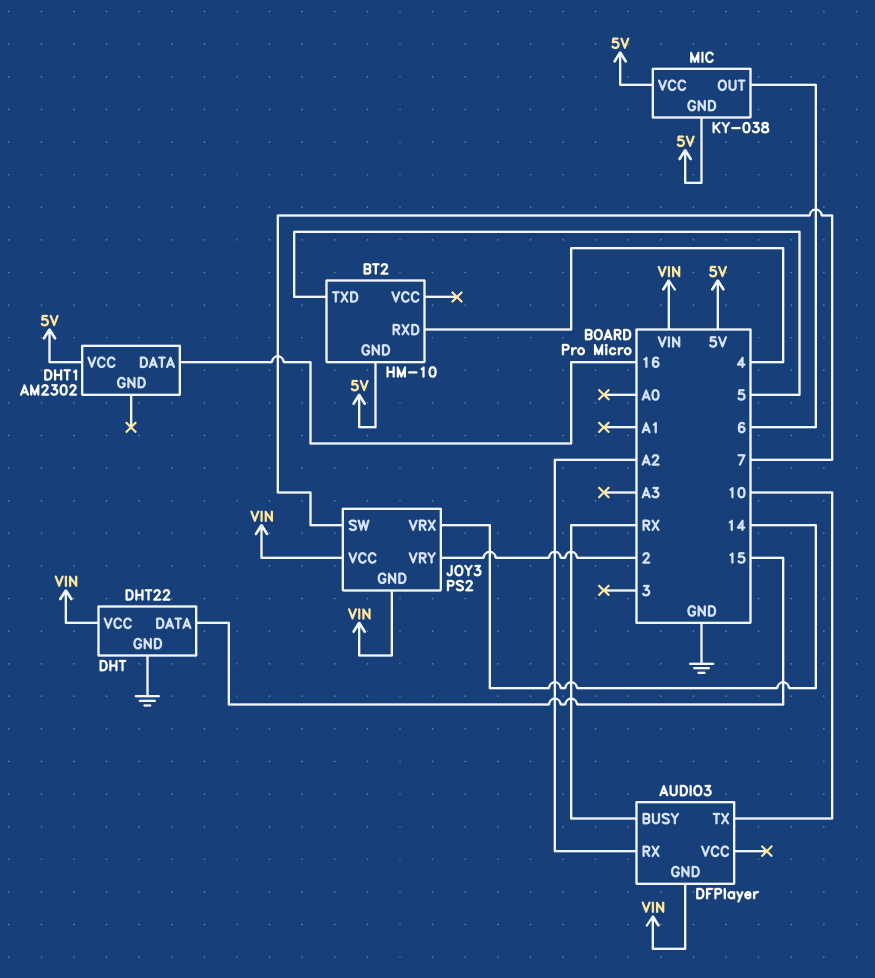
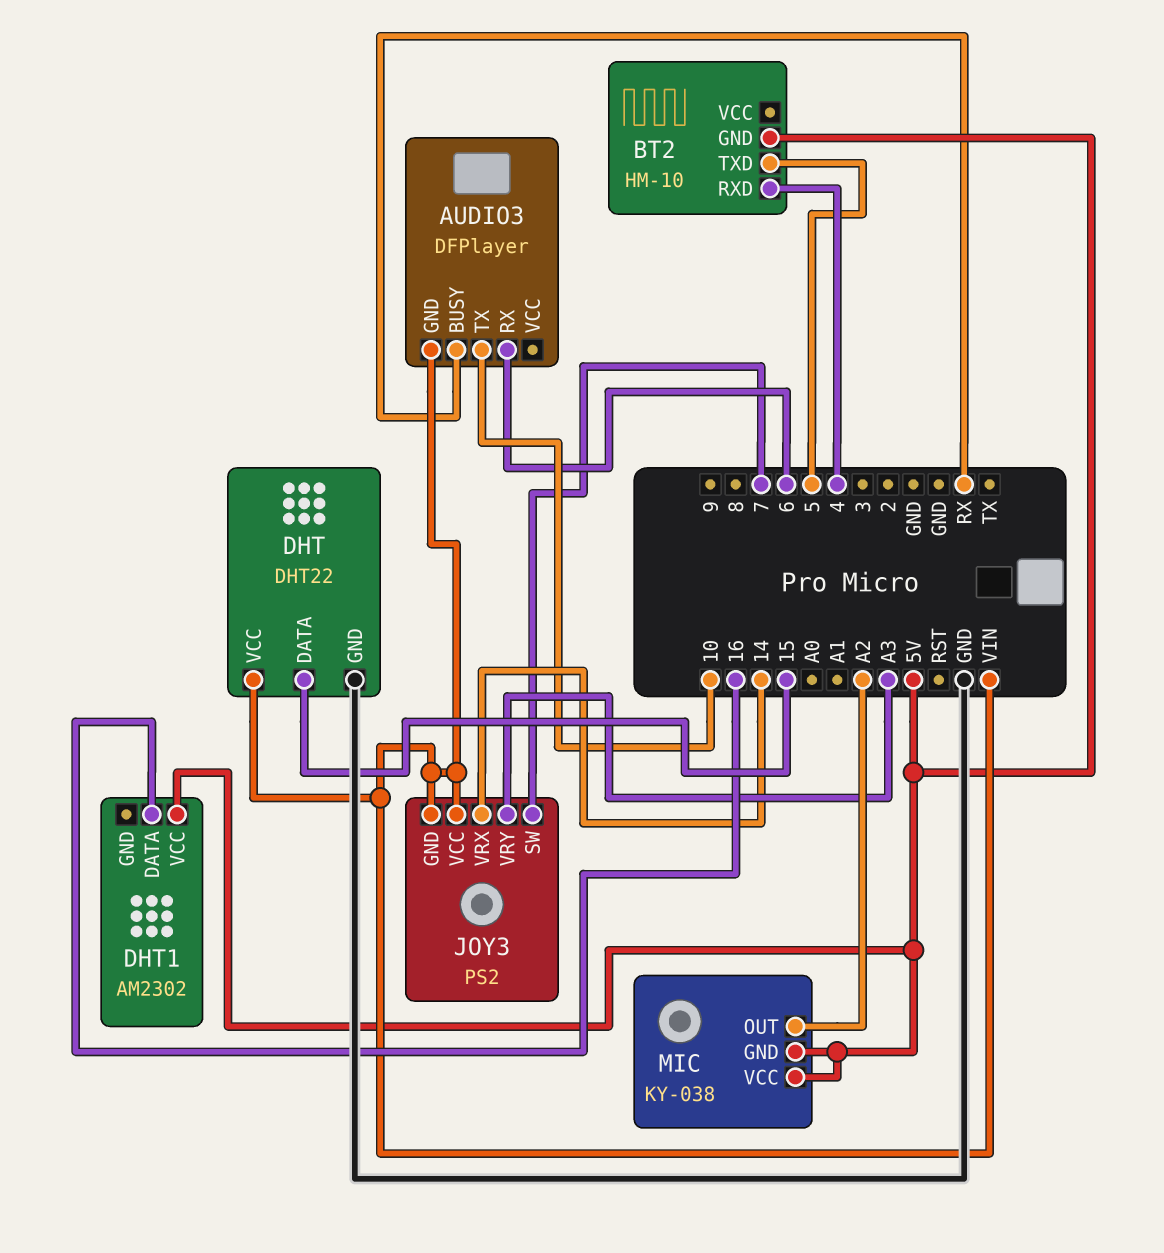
AUDIO3 pin RX: A2 -> 6
JOY3 pin VRY: 2 -> A3
MIC pin OUT: 6 -> A2

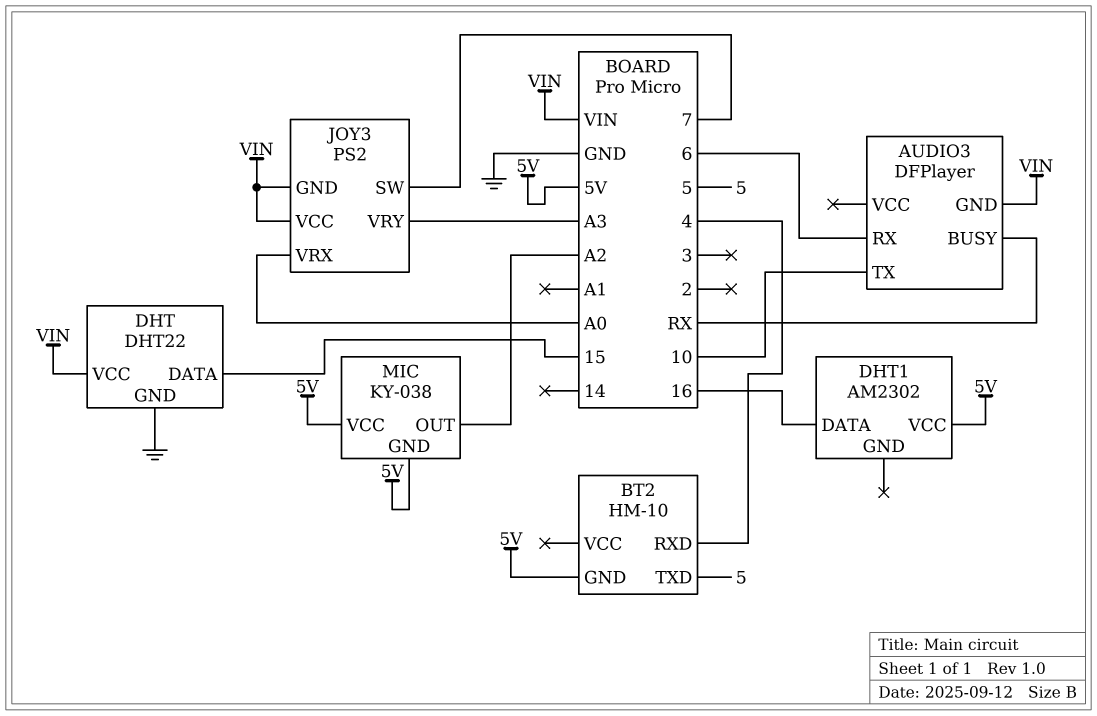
JOY3 pin VRX: 14 -> A0

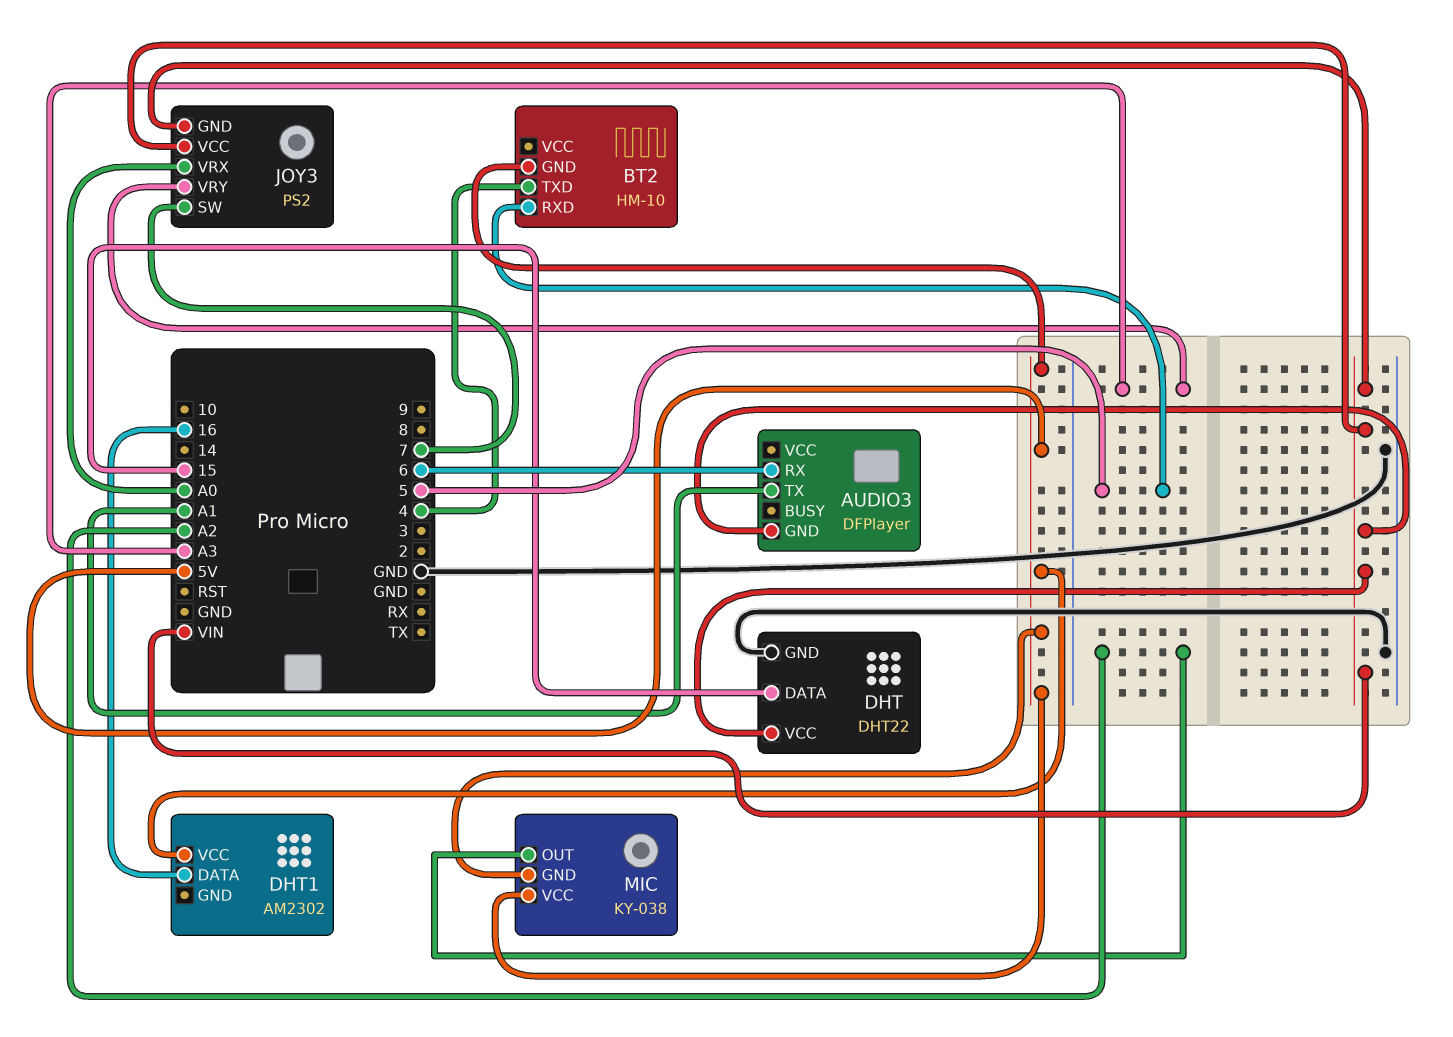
AUDIO3 pin BUSY: RX -> none
AUDIO3 pin TX: 10 -> A1
BT2 pin RXD: 4 -> 5
BT2 pin TXD: 5 -> 4

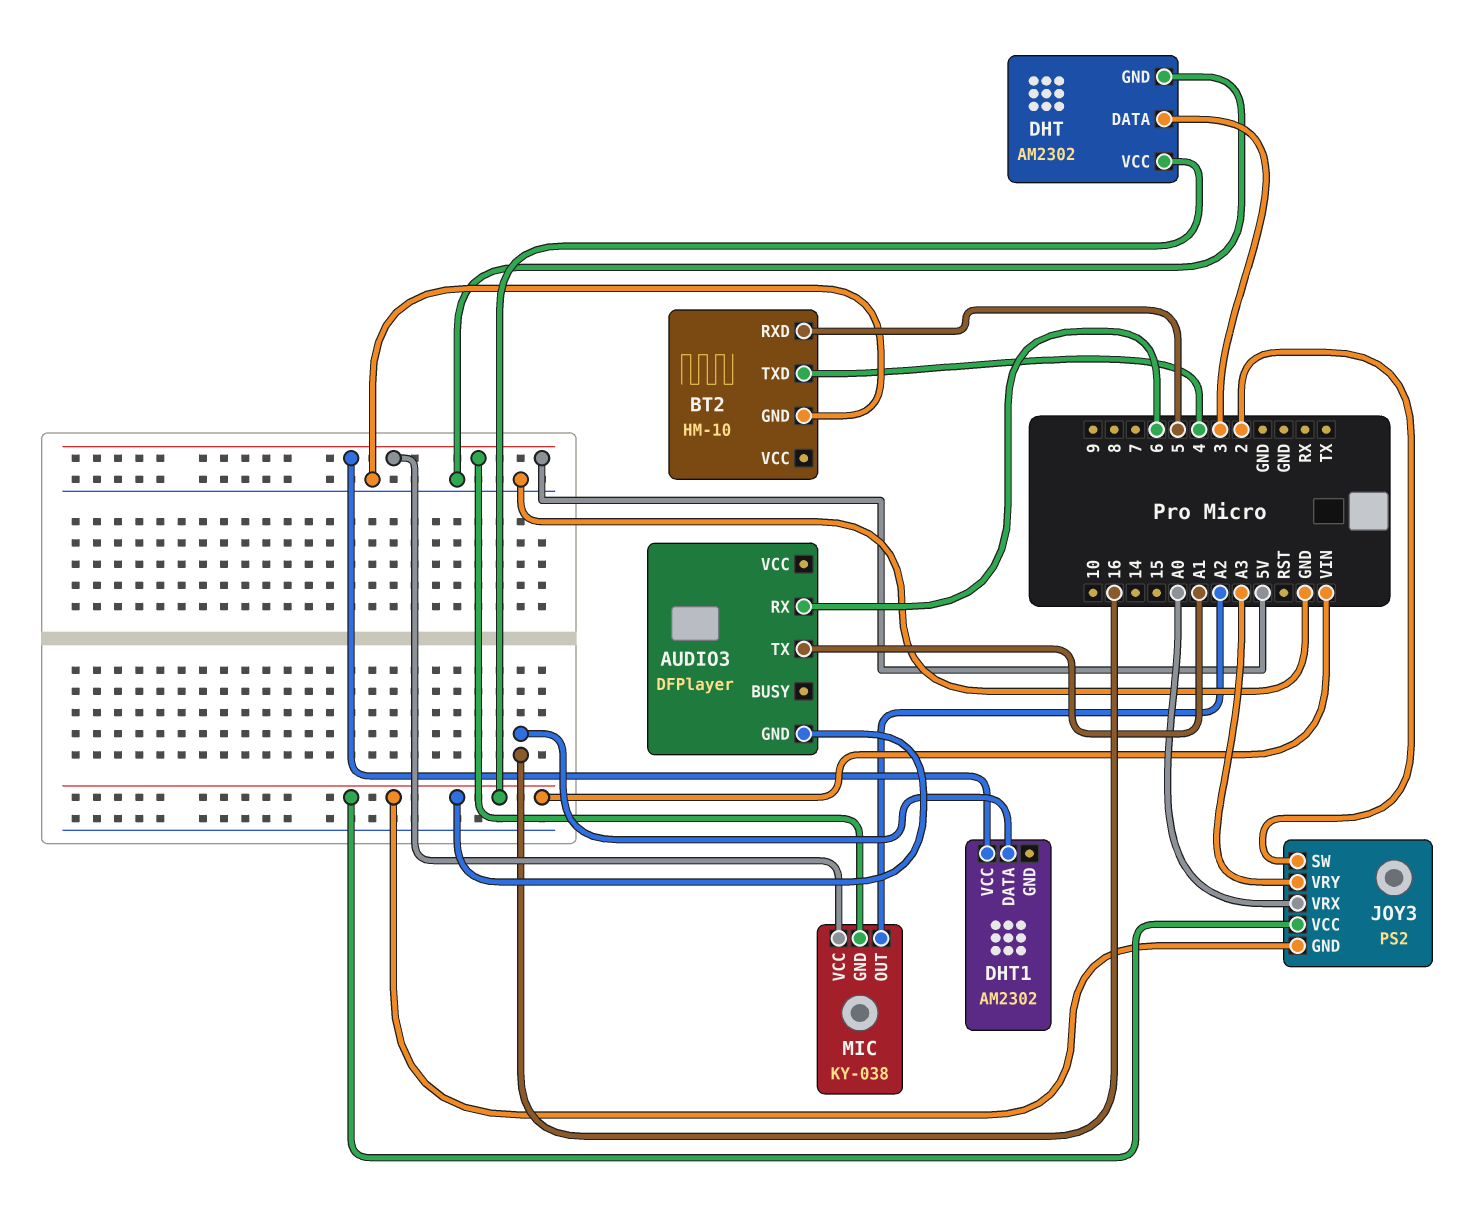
BT2 pin GND: 5V -> GND
DHT: DHT22 -> AM2302
DHT pin DATA: 15 -> 3
JOY3 pin SW: 7 -> 2

